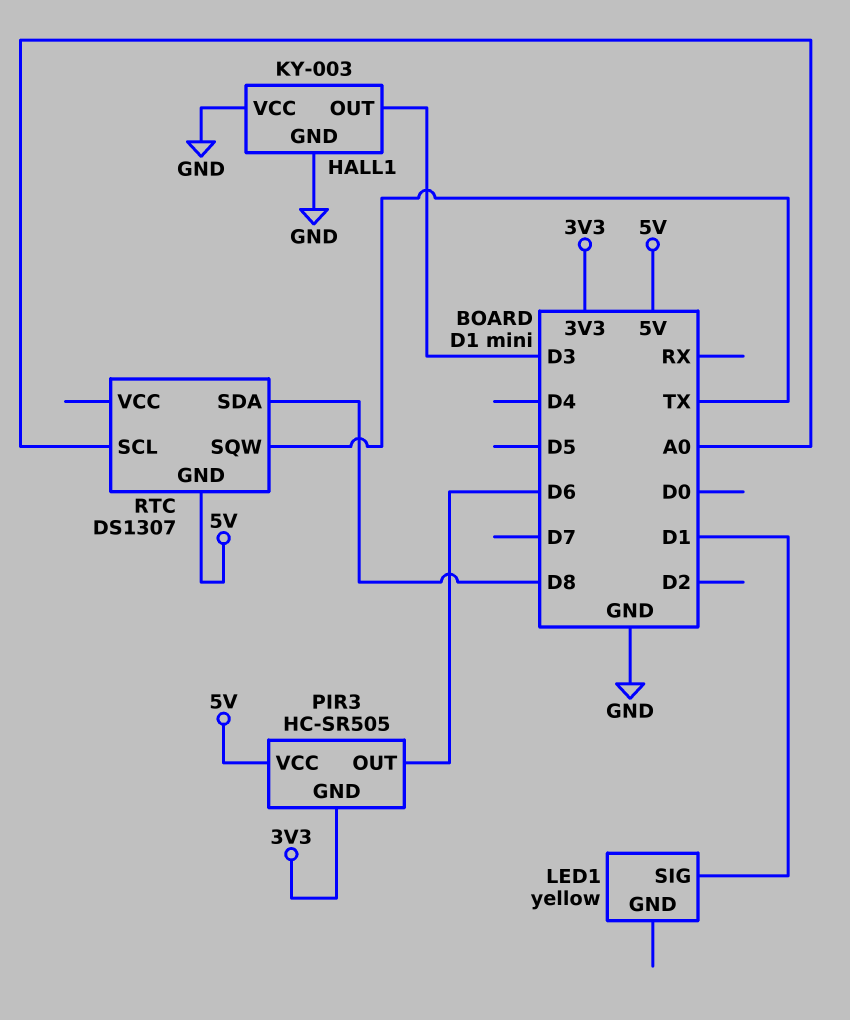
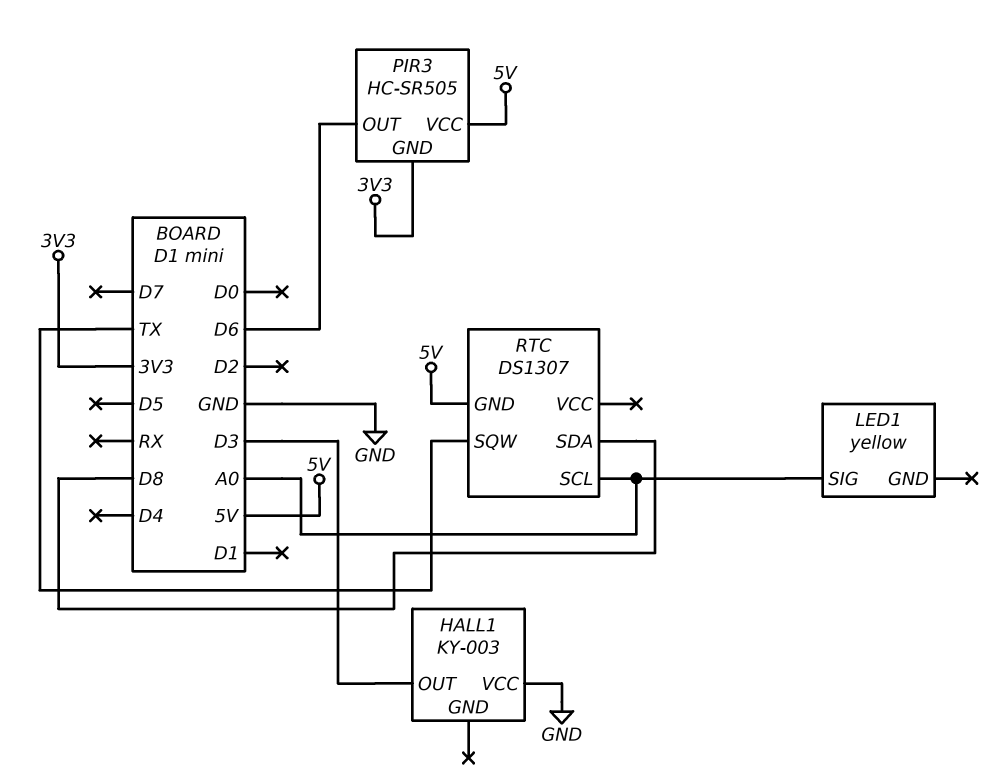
HALL1 pin GND: GND -> none
LED1 pin SIG: D1 -> A0

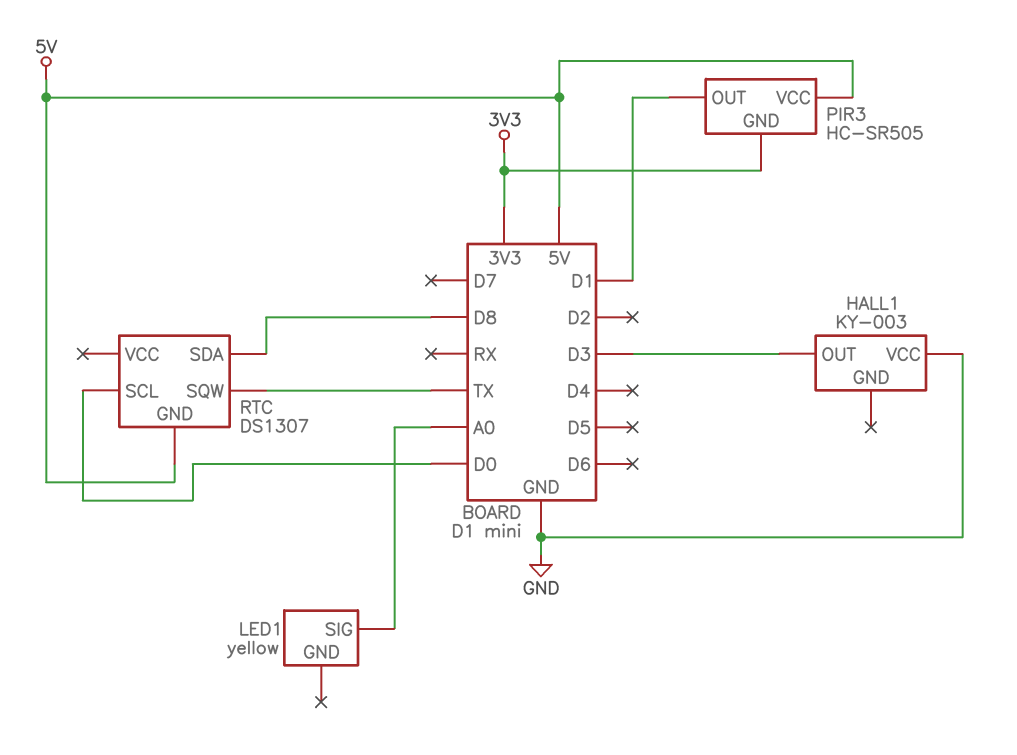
PIR3 pin OUT: D6 -> D1
RTC pin SCL: A0 -> D0

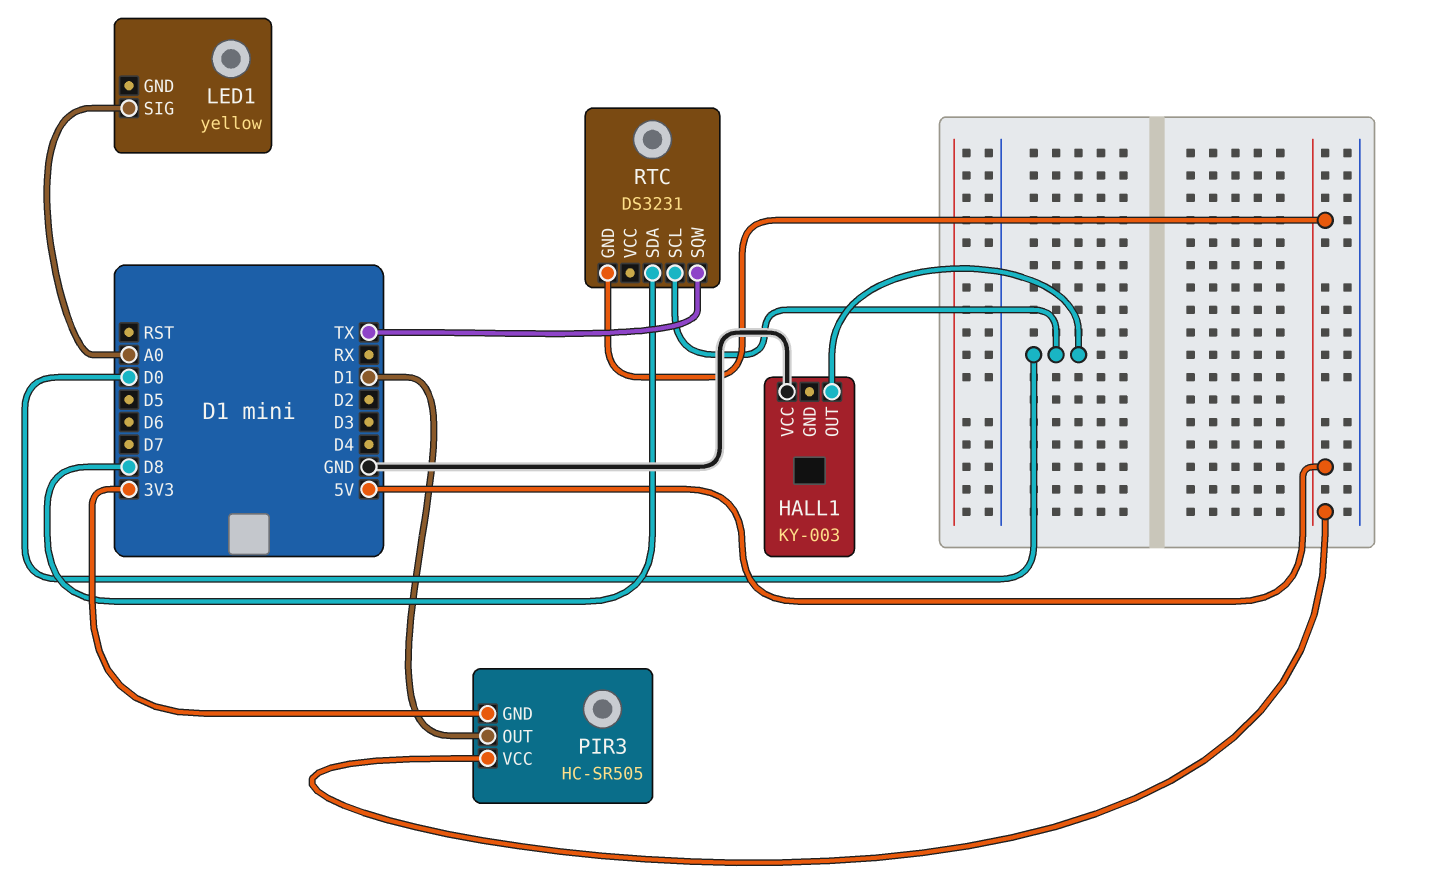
HALL1 pin OUT: D3 -> D0
RTC: DS1307 -> DS3231

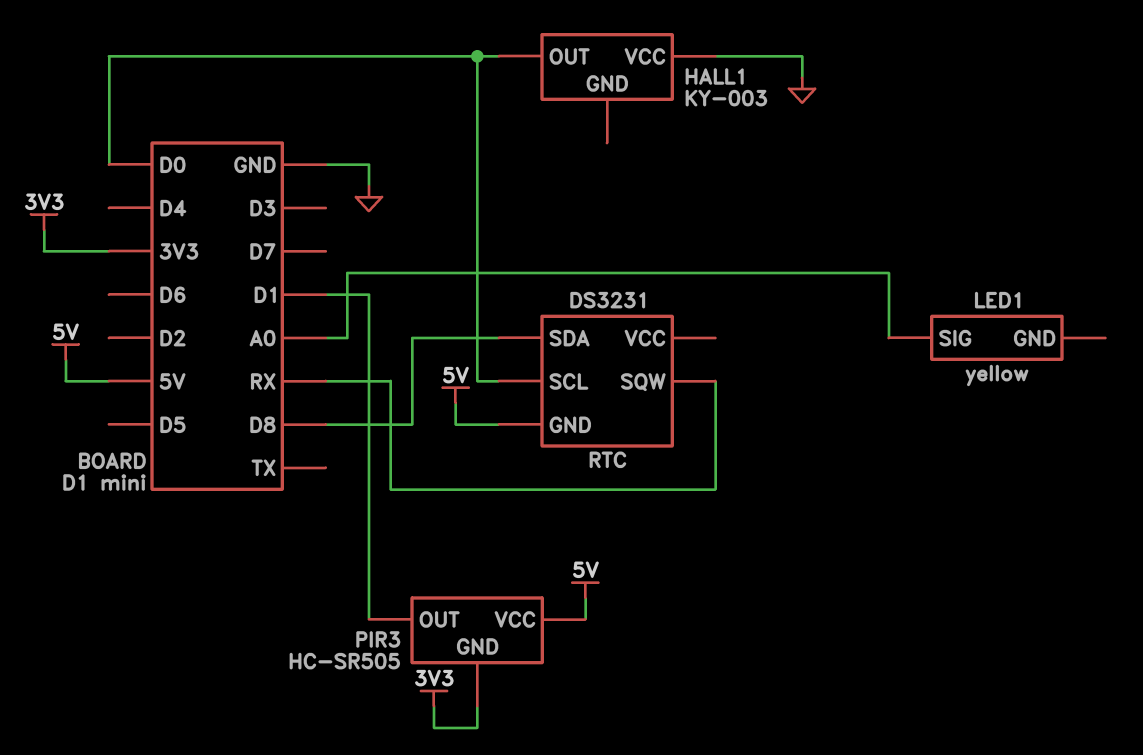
RTC pin SQW: TX -> RX

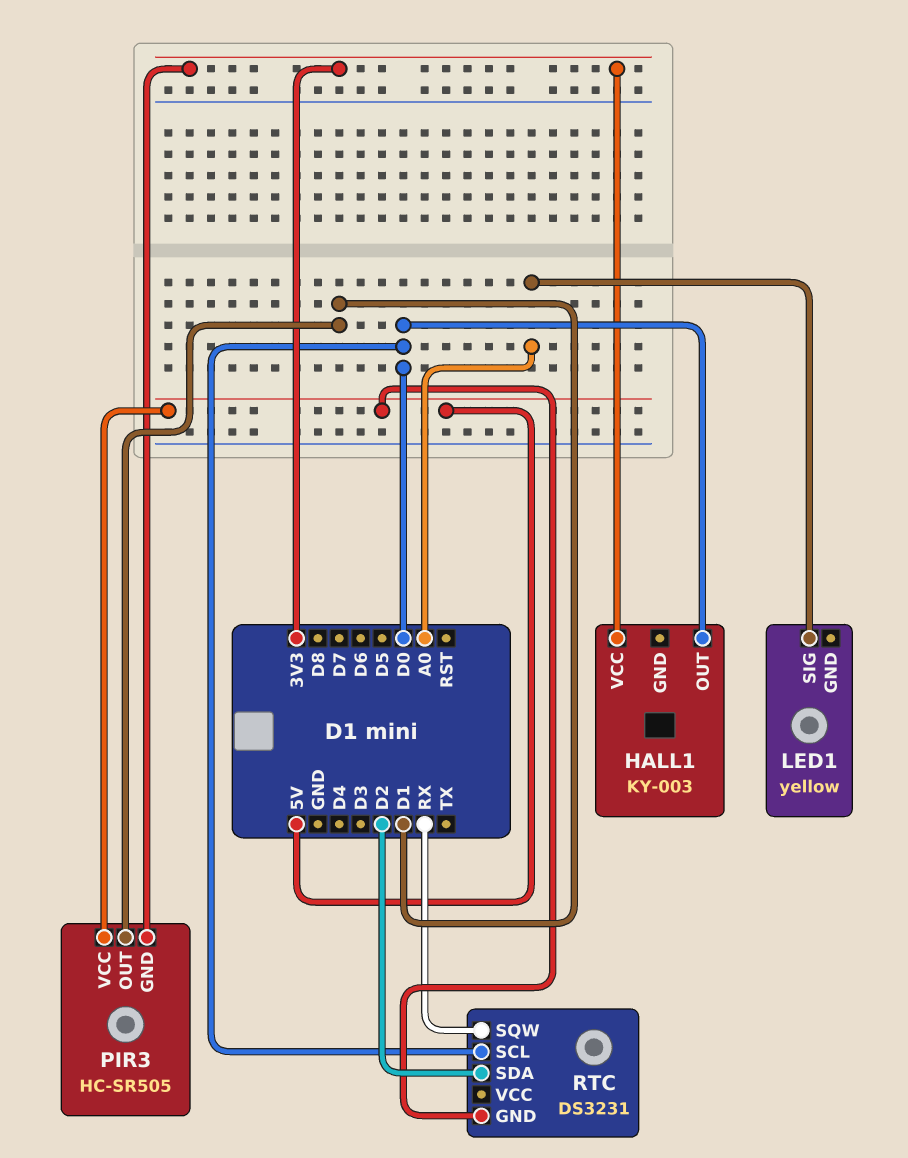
HALL1 pin VCC: GND -> 3V3
RTC pin SDA: D8 -> D2

